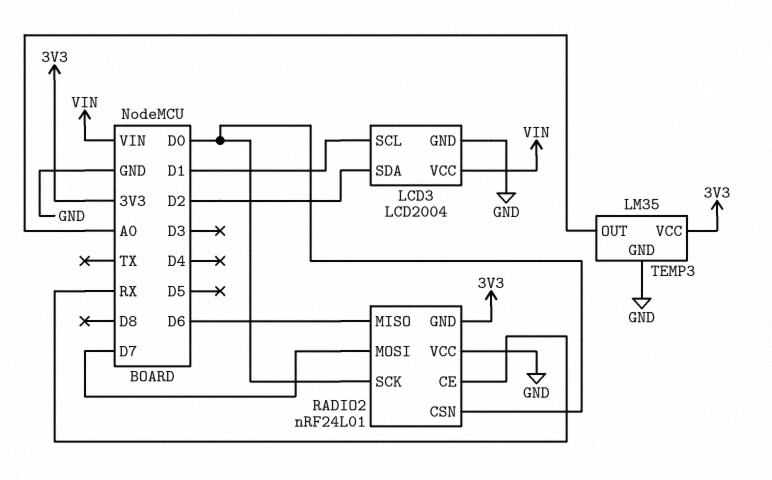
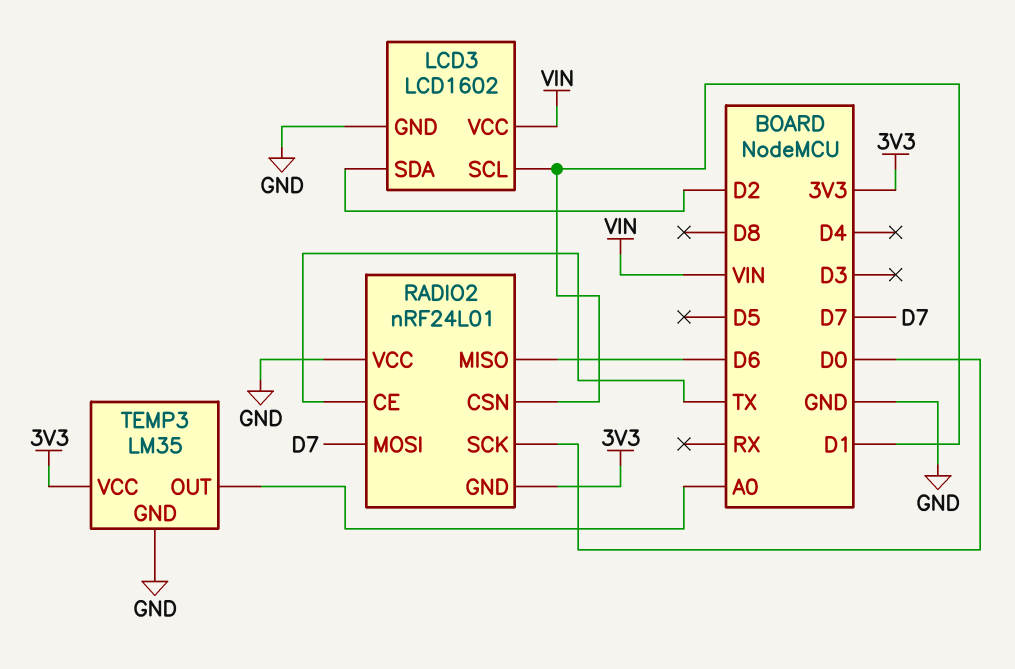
LCD3: LCD2004 -> LCD1602
RADIO2 pin CE: RX -> TX
RADIO2 pin CSN: D0 -> D1

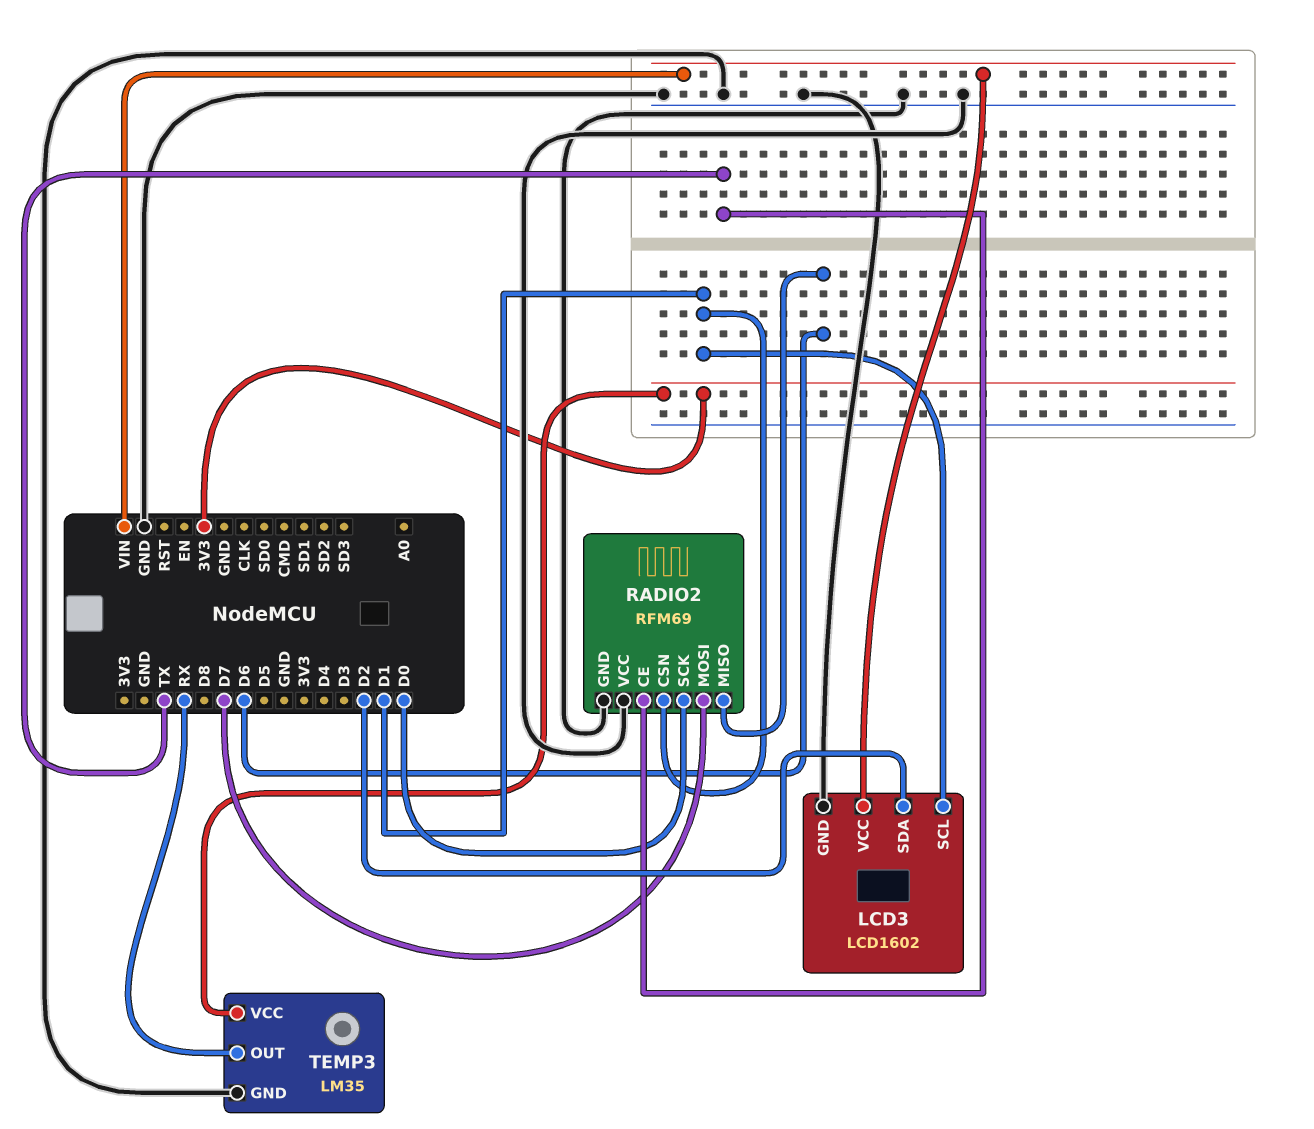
RADIO2: nRF24L01 -> RFM69
RADIO2 pin GND: 3V3 -> GND
TEMP3 pin OUT: A0 -> RX

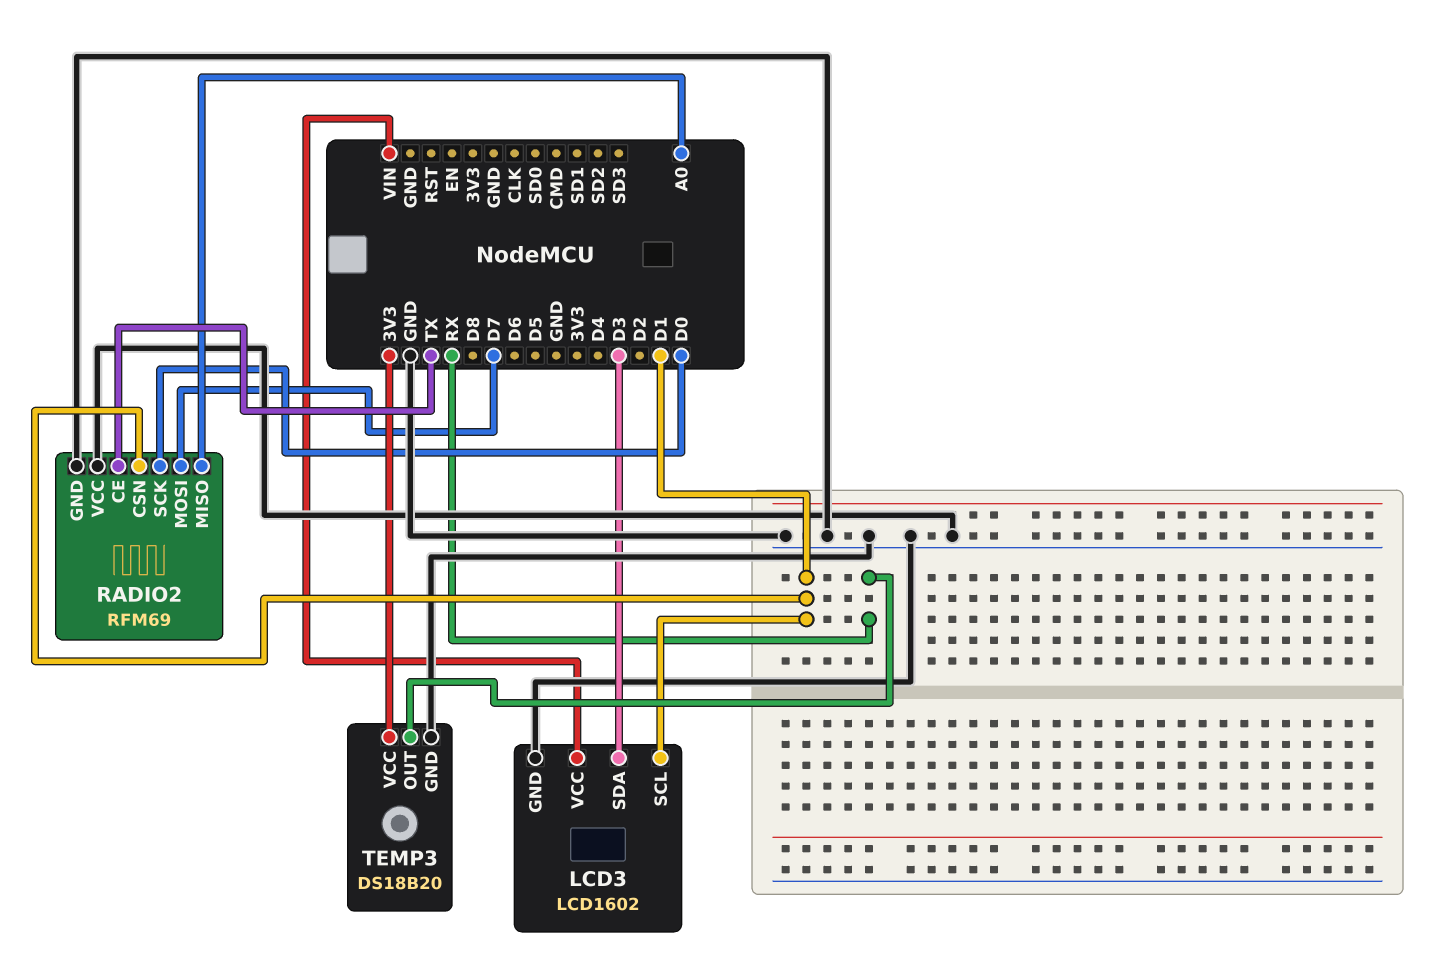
LCD3 pin SDA: D2 -> D3
RADIO2 pin MISO: D6 -> A0
TEMP3: LM35 -> DS18B20

